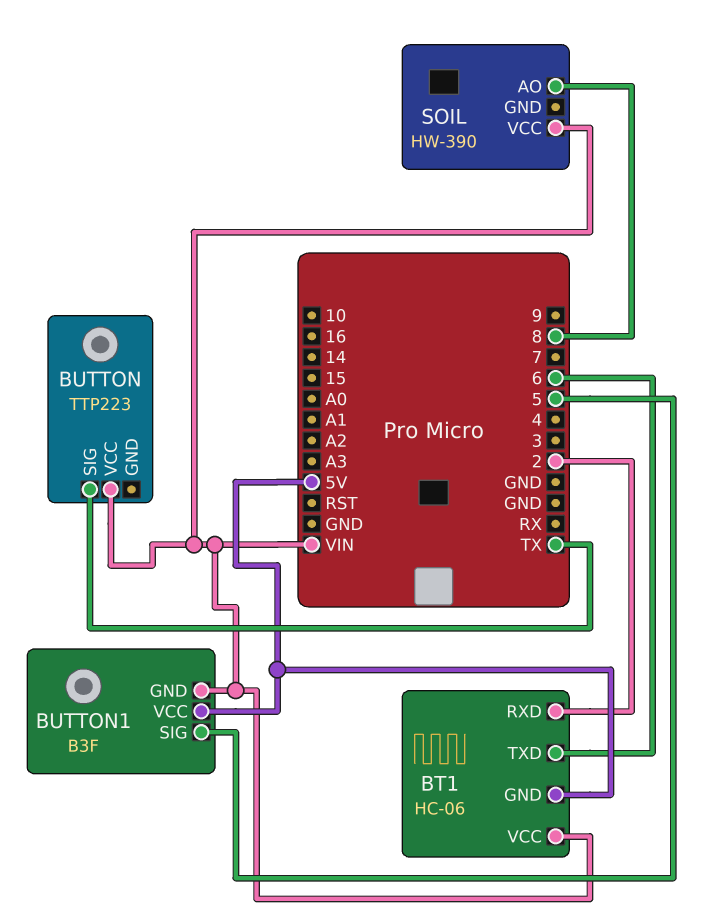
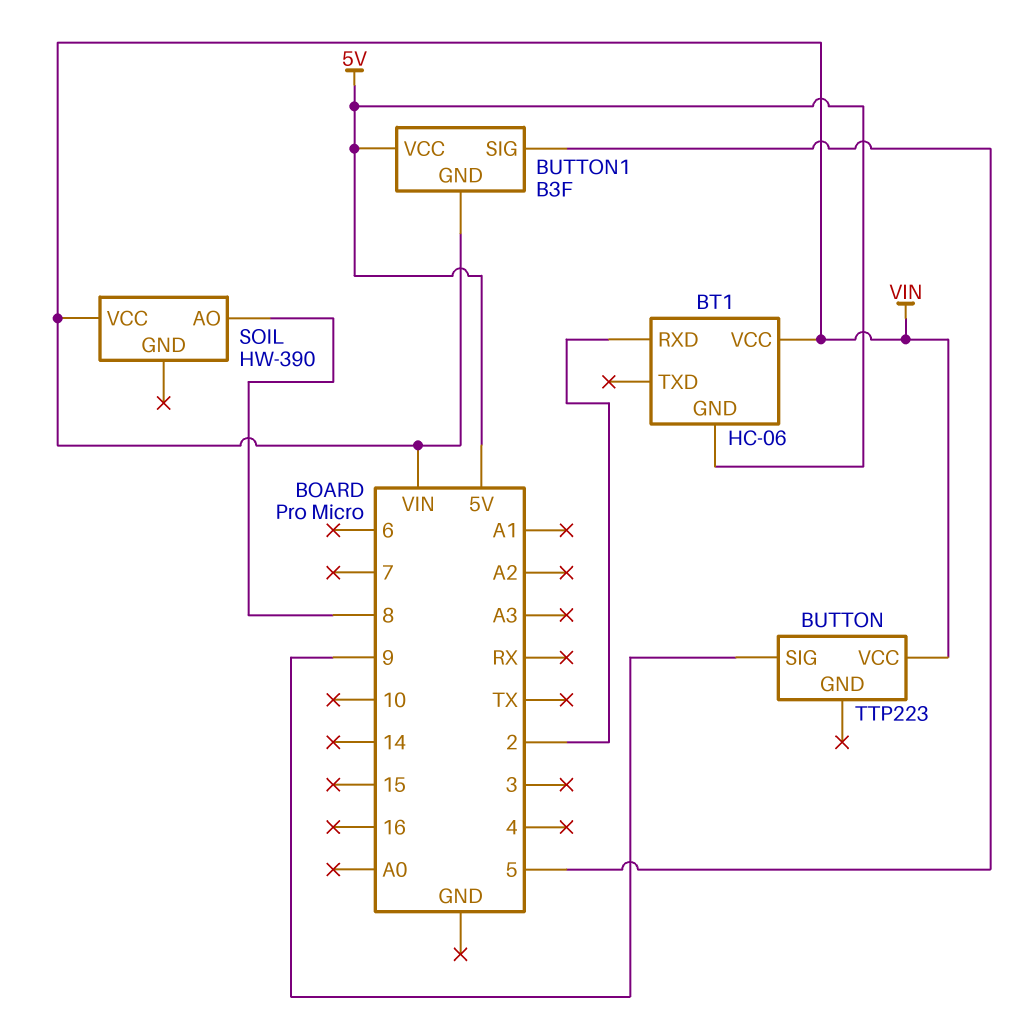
BT1 pin TXD: 6 -> none
BUTTON pin SIG: TX -> 9

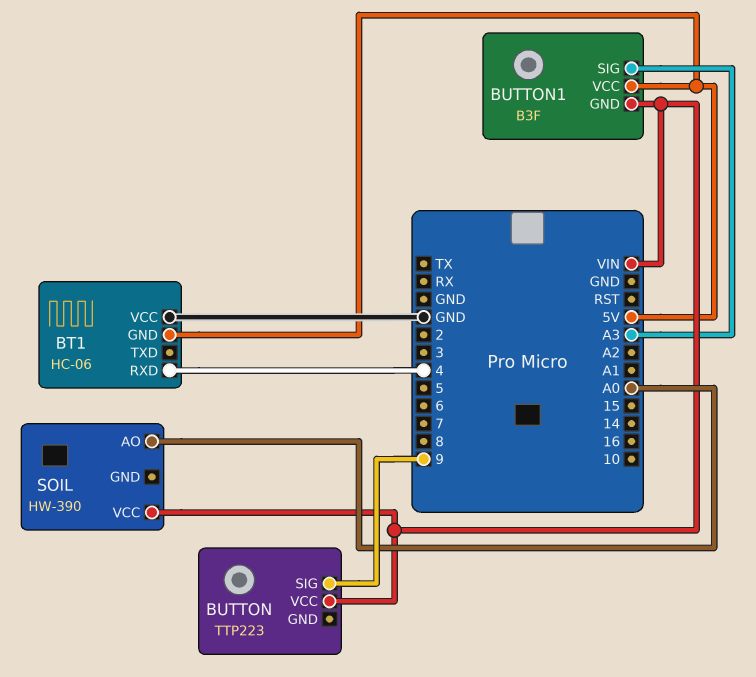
BT1 pin RXD: 2 -> 4
BT1 pin VCC: VIN -> GND
BUTTON1 pin SIG: 5 -> A3
SOIL pin AO: 8 -> A0

